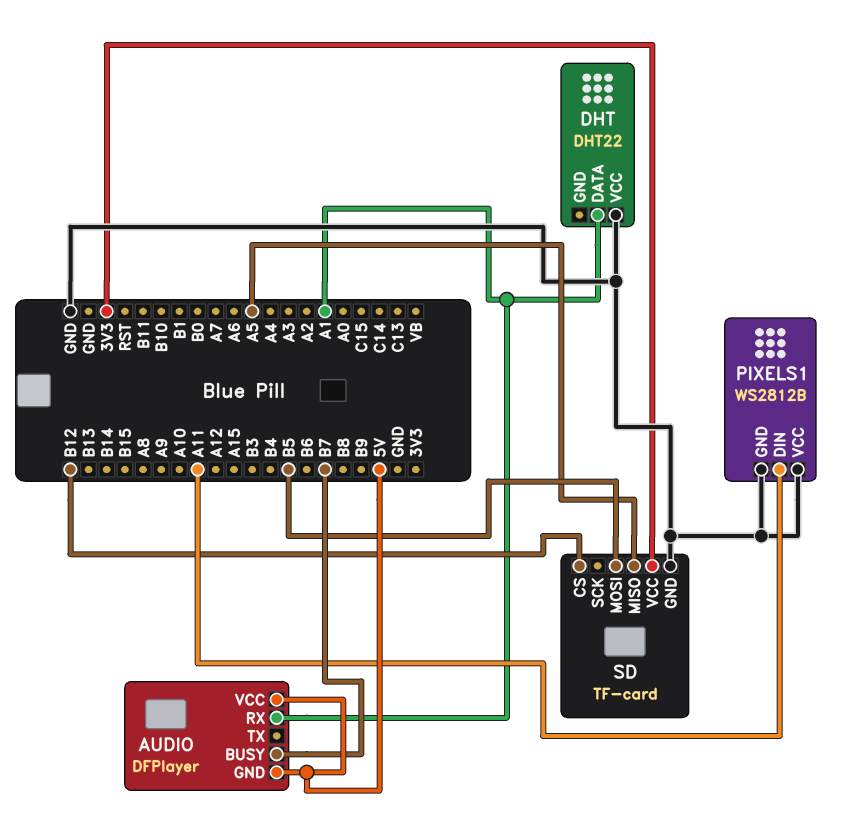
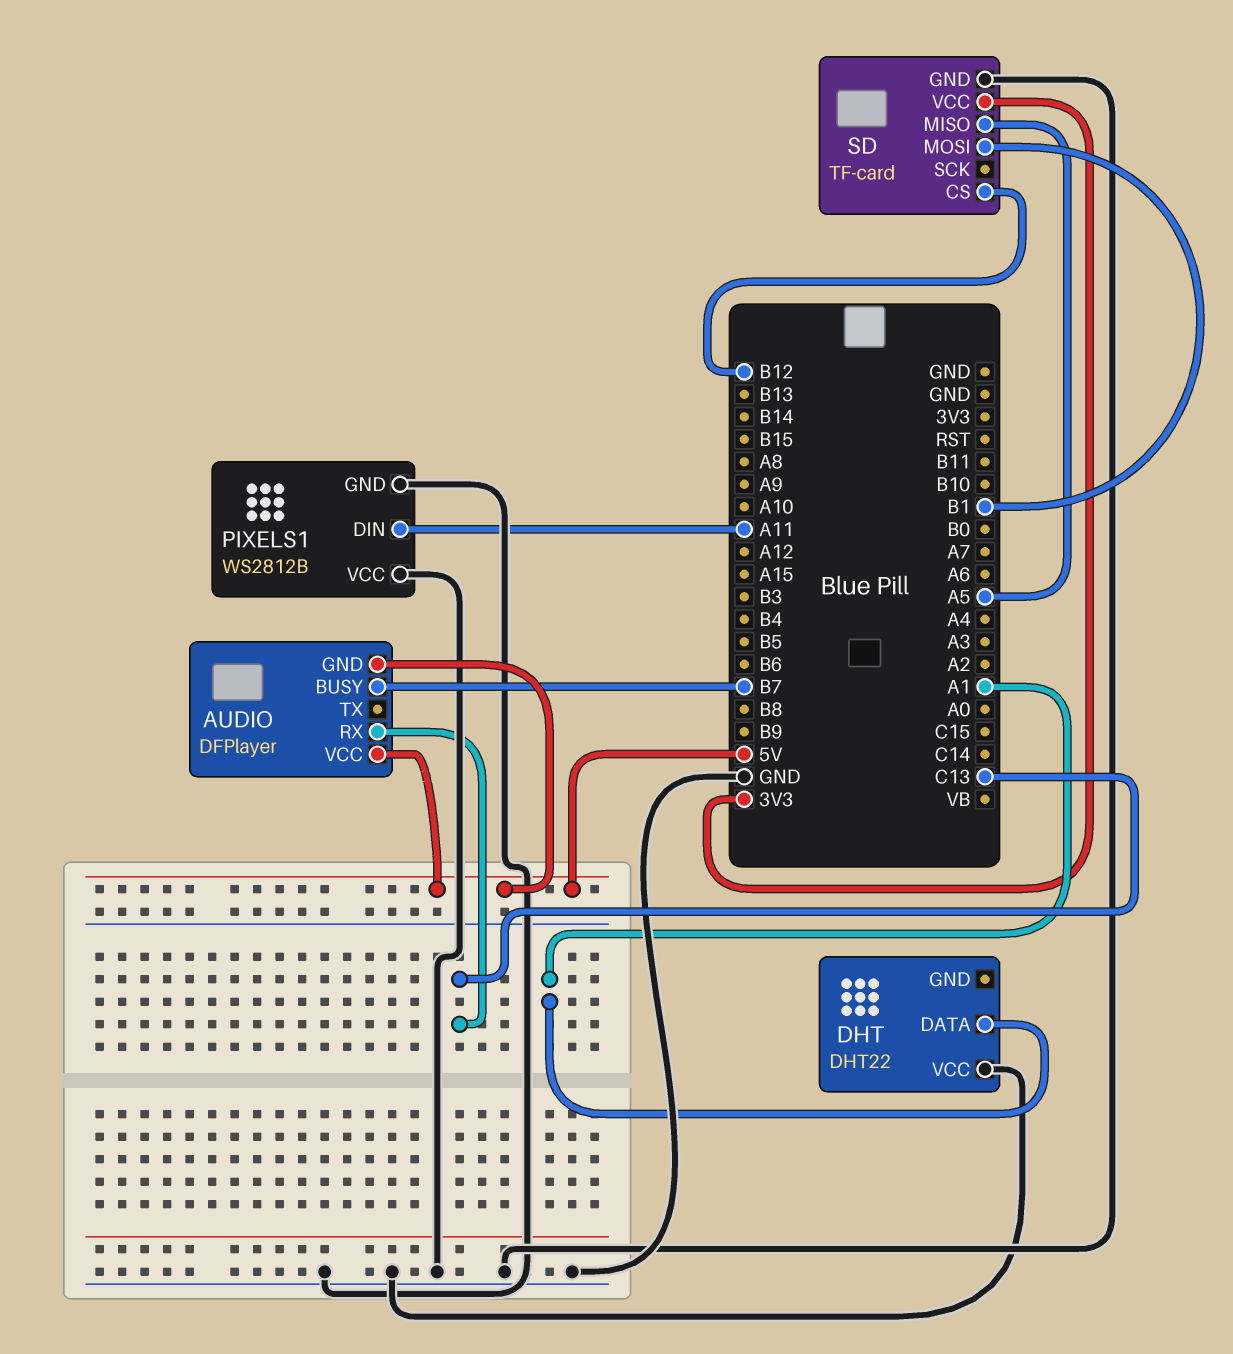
AUDIO pin RX: A1 -> C13
SD pin MOSI: B5 -> B1

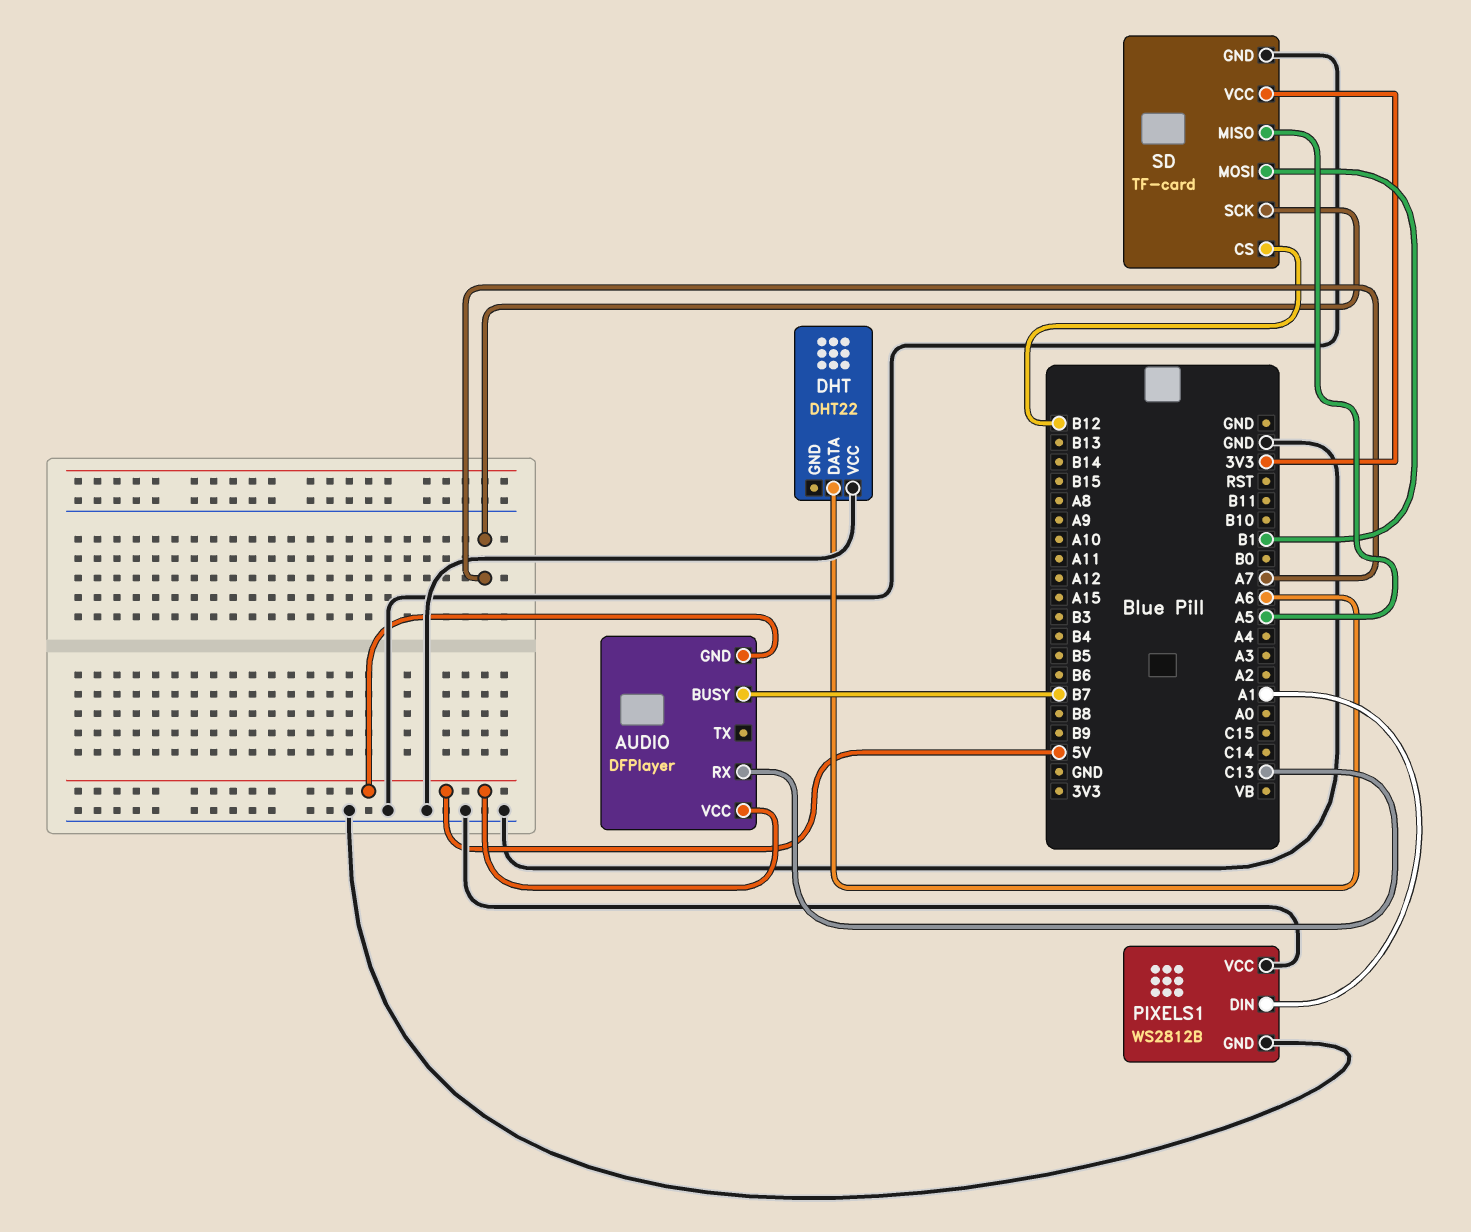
DHT pin DATA: A1 -> A6
PIXELS1 pin DIN: A11 -> A1
SD pin SCK: none -> A7

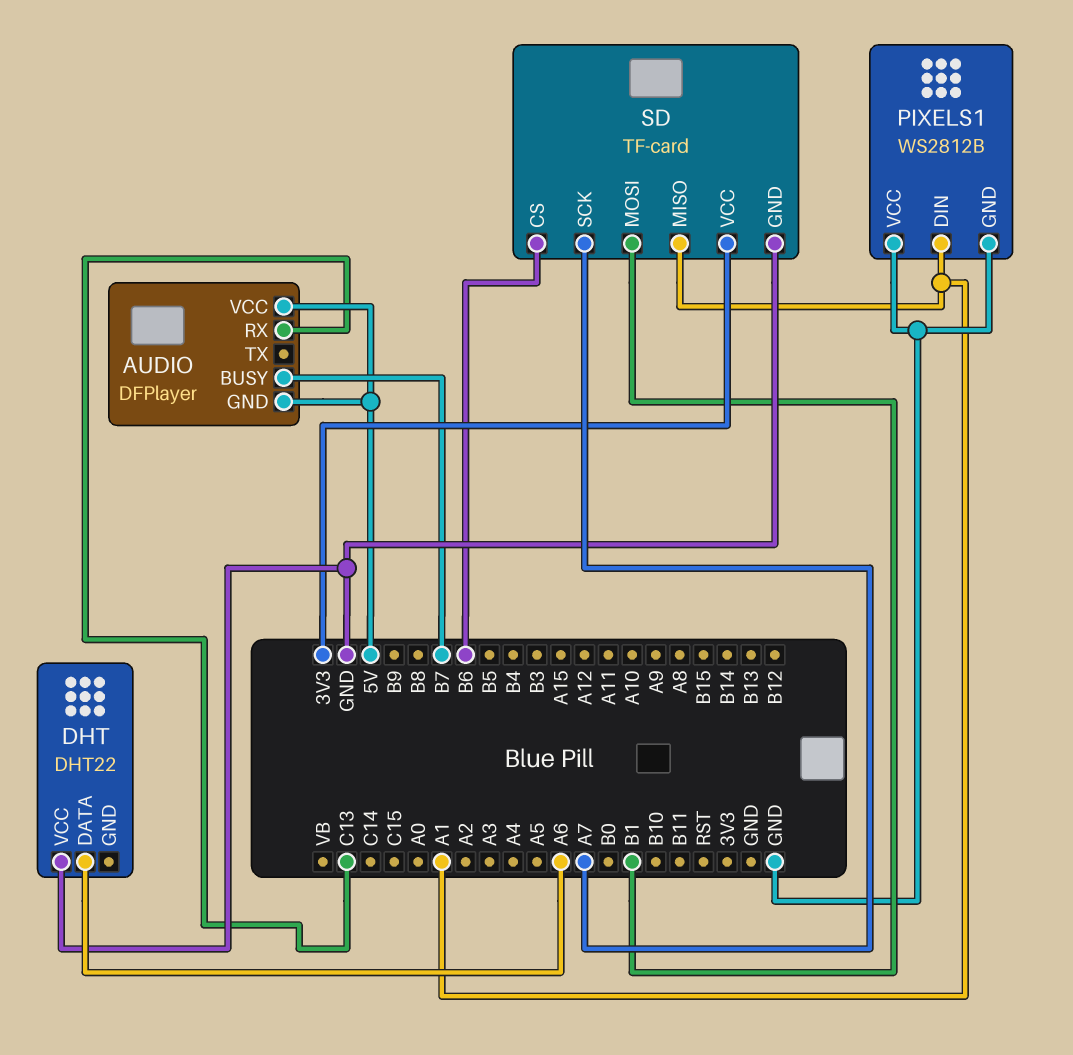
SD pin CS: B12 -> B6
SD pin MISO: A5 -> A1

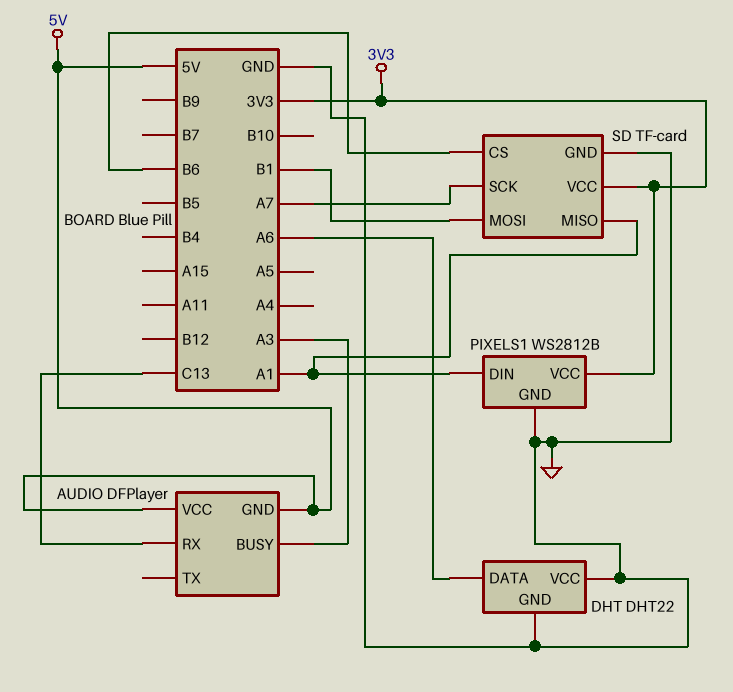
AUDIO pin BUSY: B7 -> A3
DHT pin GND: none -> GND
PIXELS1 pin VCC: GND -> 3V3

